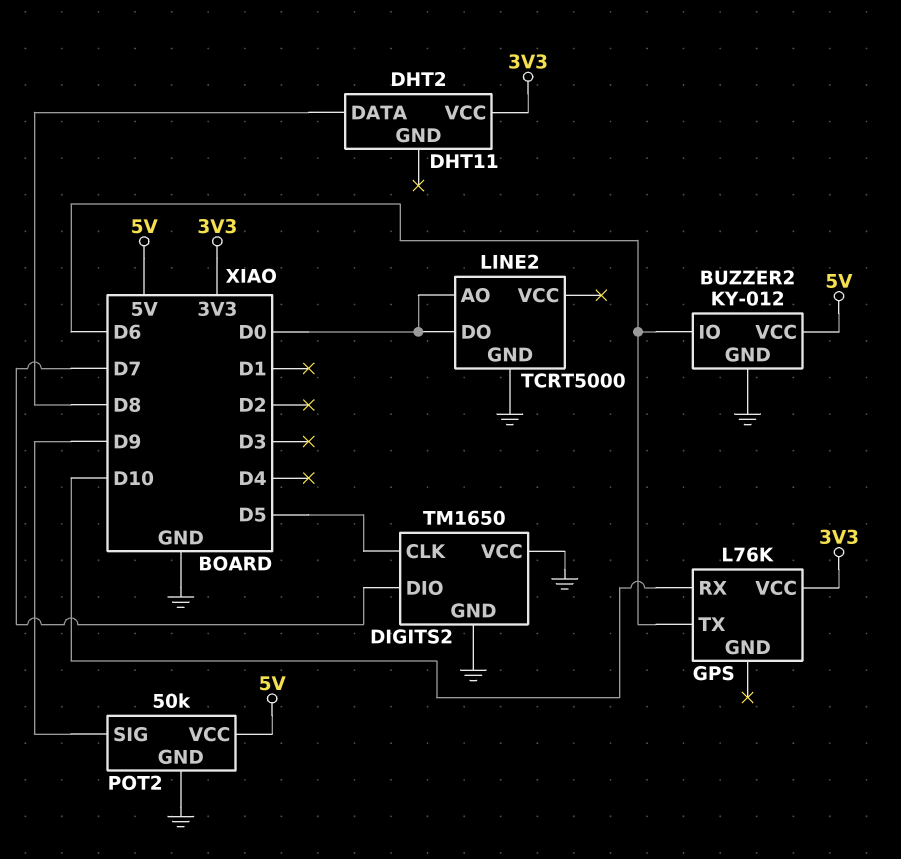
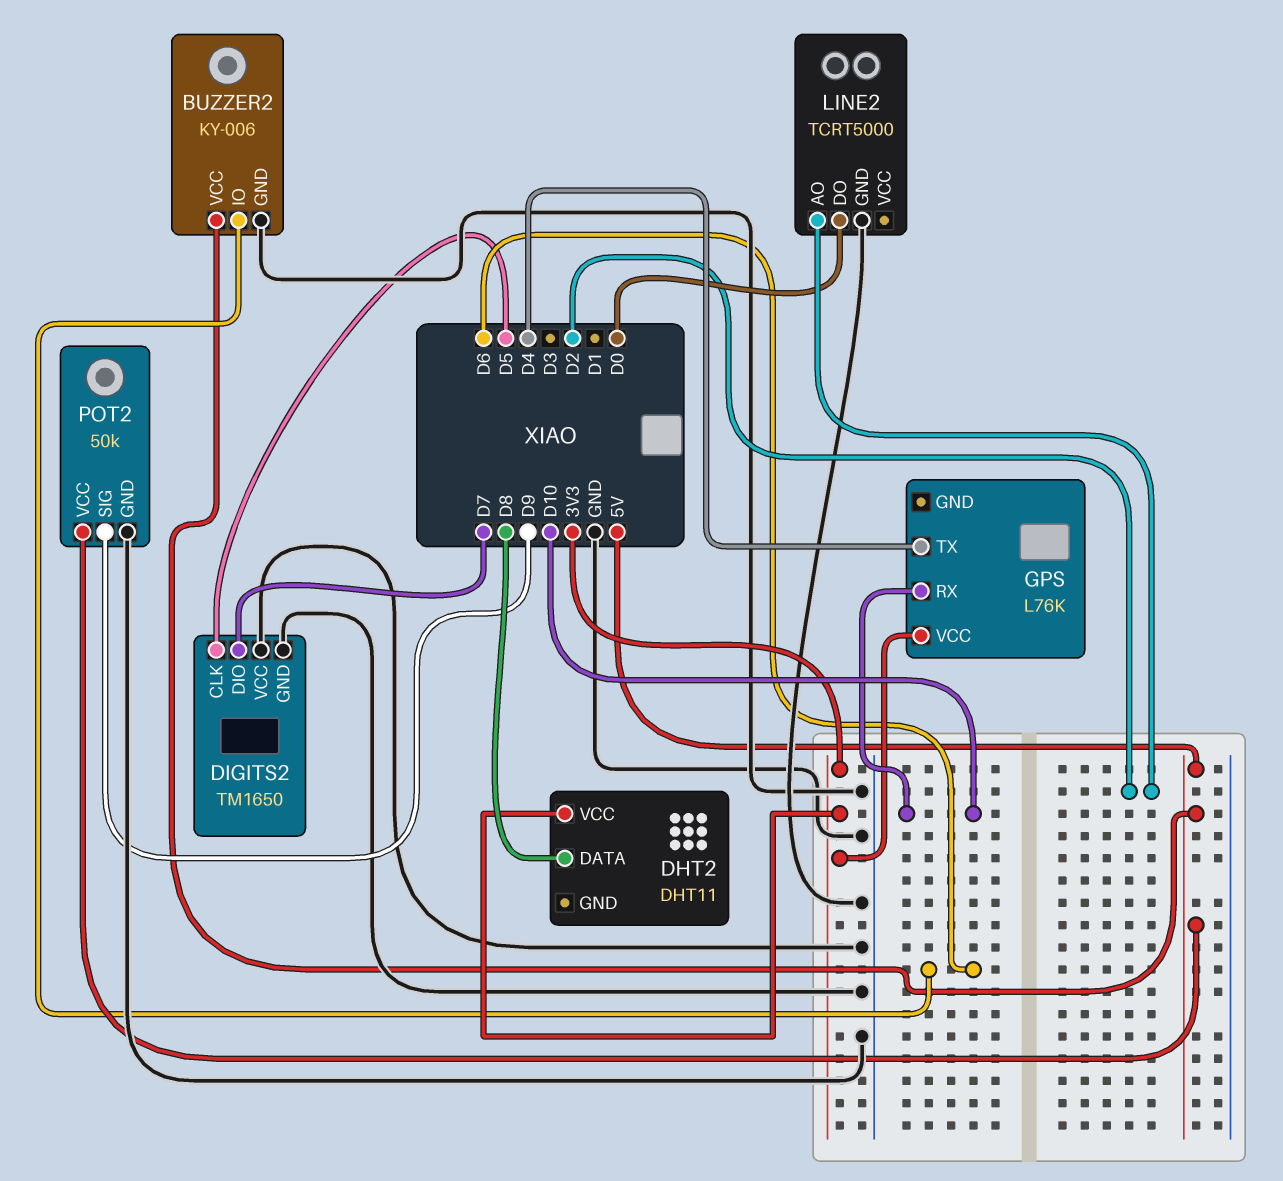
BUZZER2: KY-012 -> KY-006
GPS pin TX: D6 -> D4
LINE2 pin AO: D0 -> D2

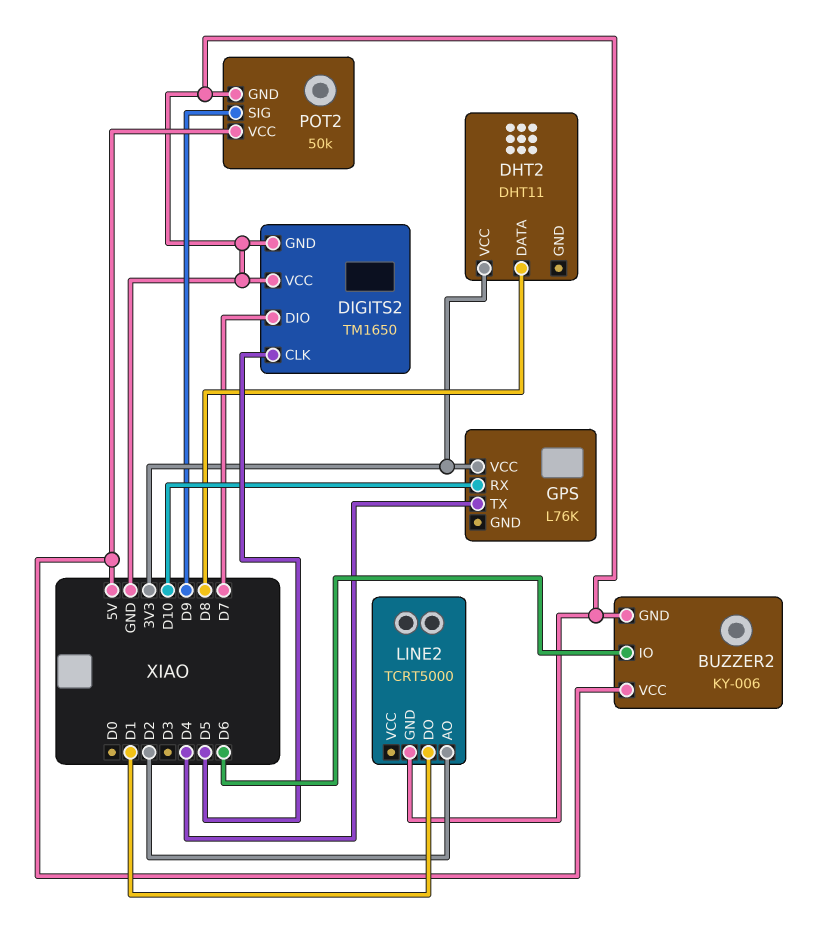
LINE2 pin DO: D0 -> D1

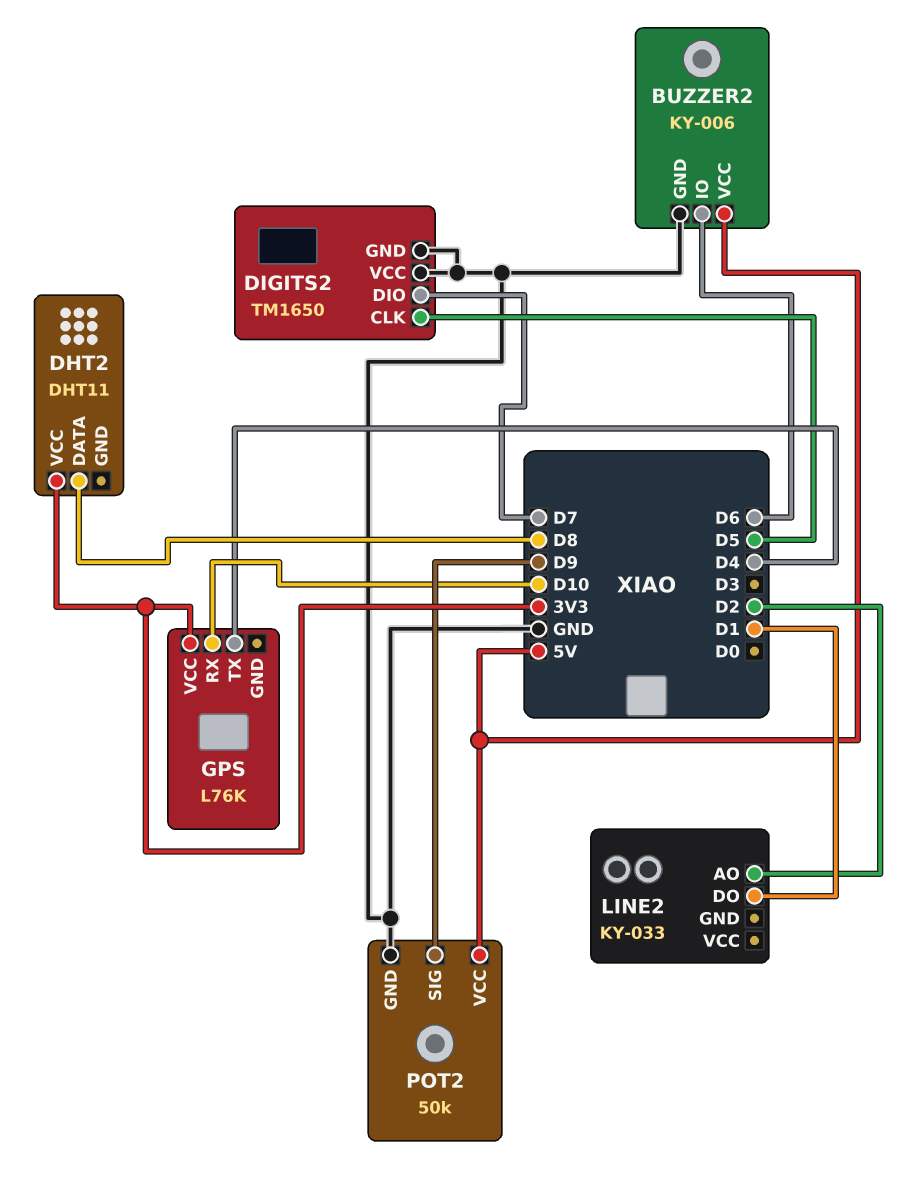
LINE2: TCRT5000 -> KY-033
LINE2 pin GND: GND -> none

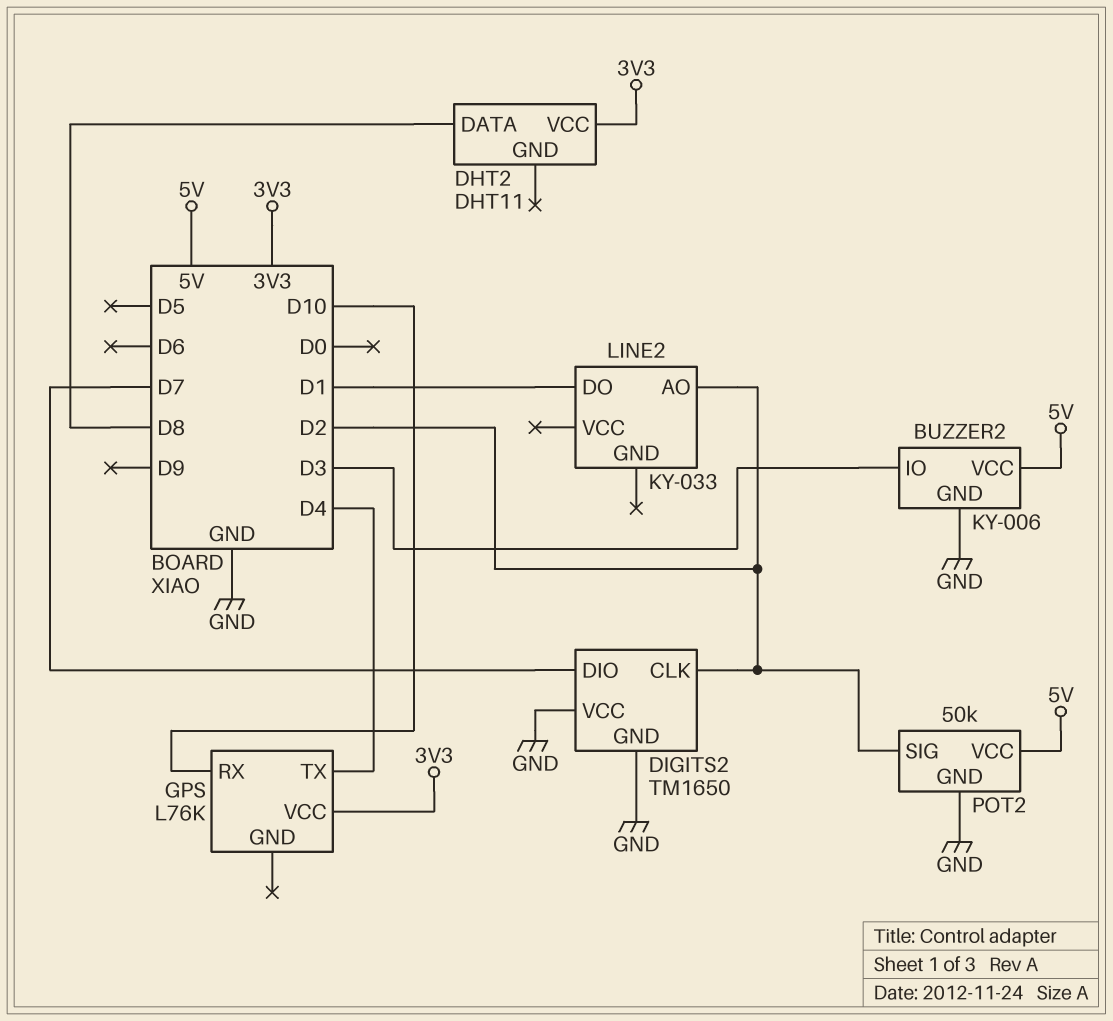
BUZZER2 pin IO: D6 -> D3
DIGITS2 pin CLK: D5 -> D2
POT2 pin SIG: D9 -> D2

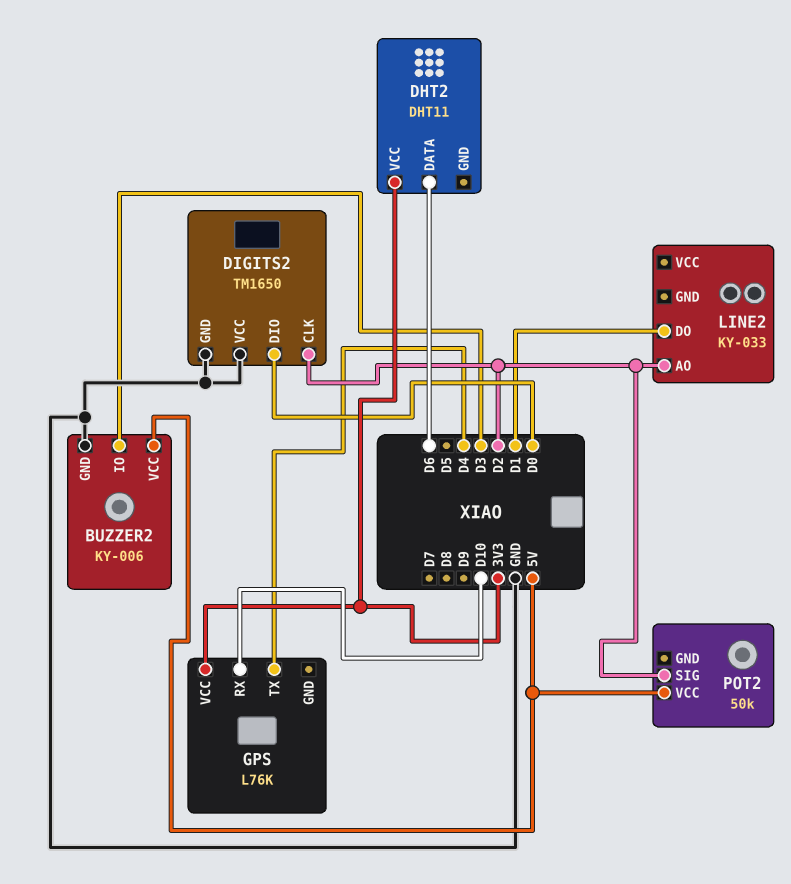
DHT2 pin DATA: D8 -> D6
DIGITS2 pin DIO: D7 -> D0
POT2 pin GND: GND -> none

